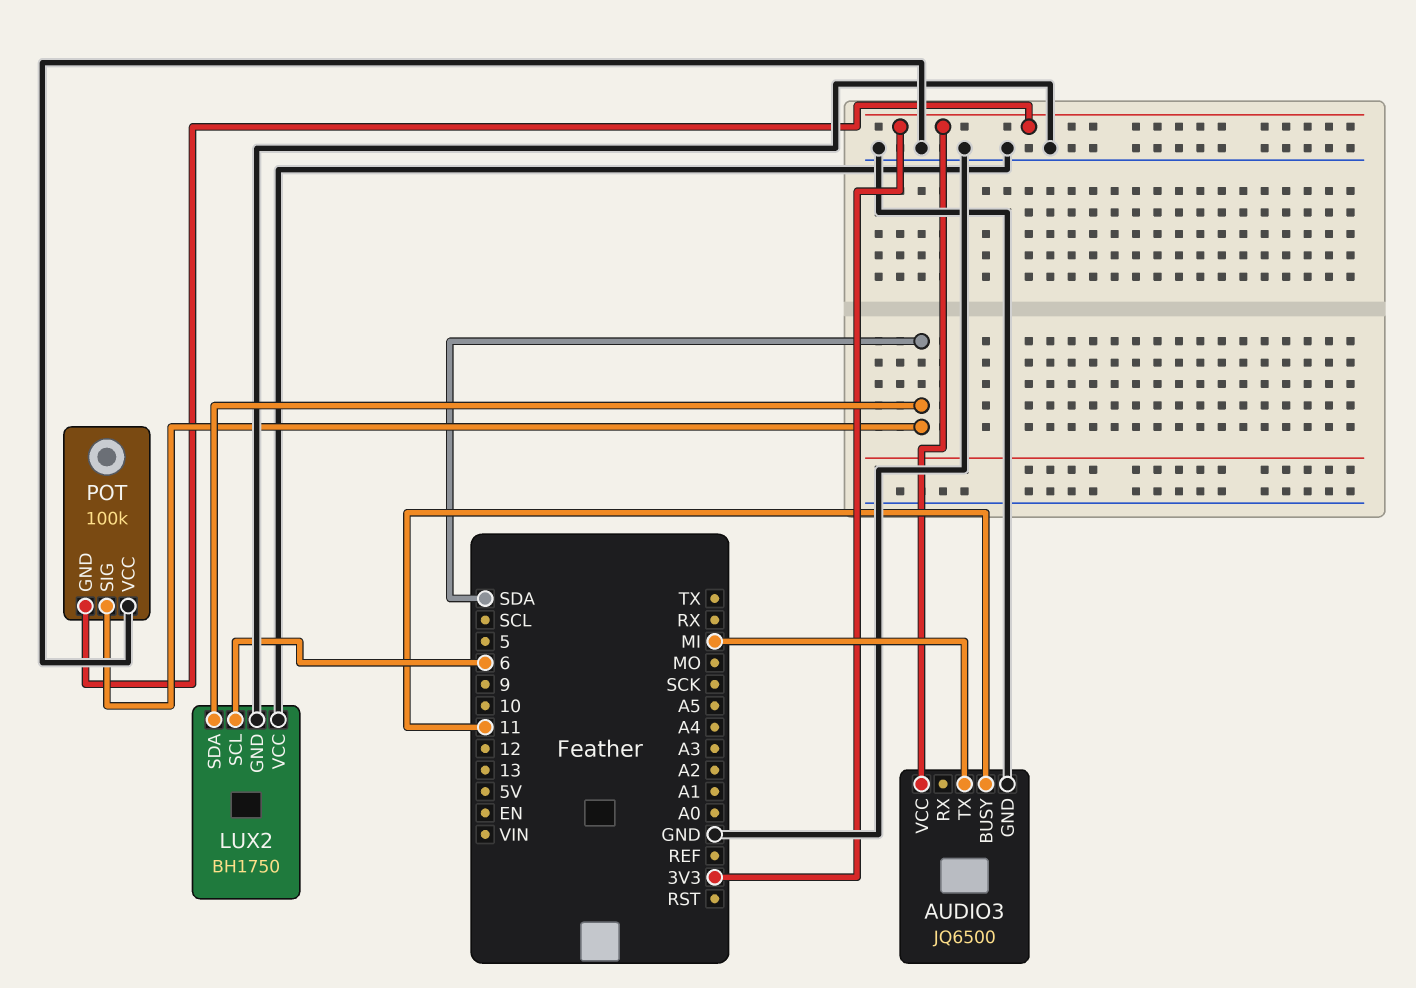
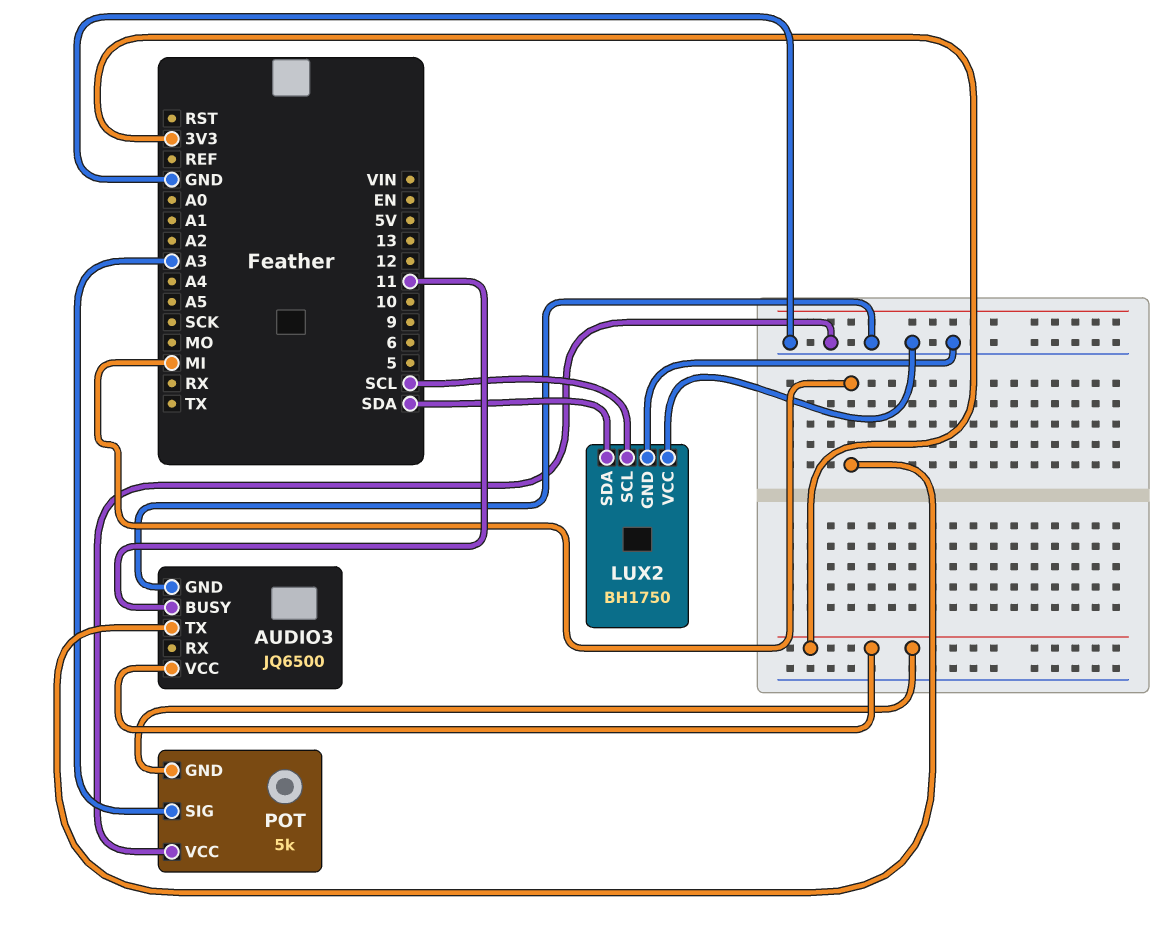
LUX2 pin SCL: 6 -> SCL
POT: 100k -> 5k
POT pin SIG: SDA -> A3

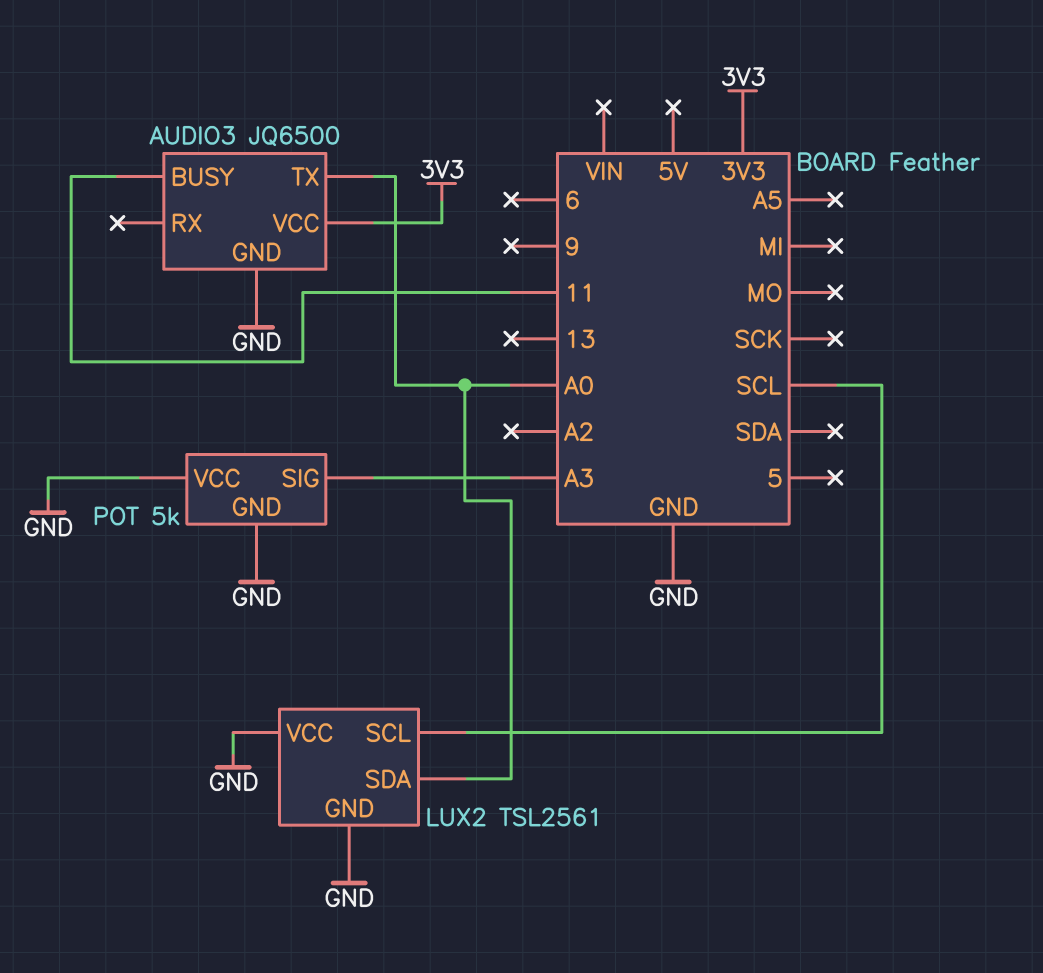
AUDIO3 pin TX: MI -> A0
LUX2: BH1750 -> TSL2561
LUX2 pin SDA: SDA -> A0
POT pin GND: 3V3 -> GND

